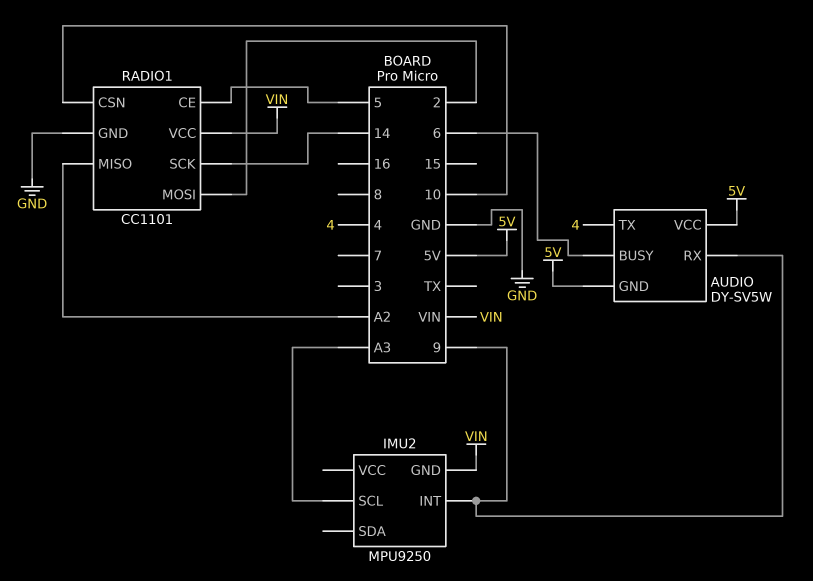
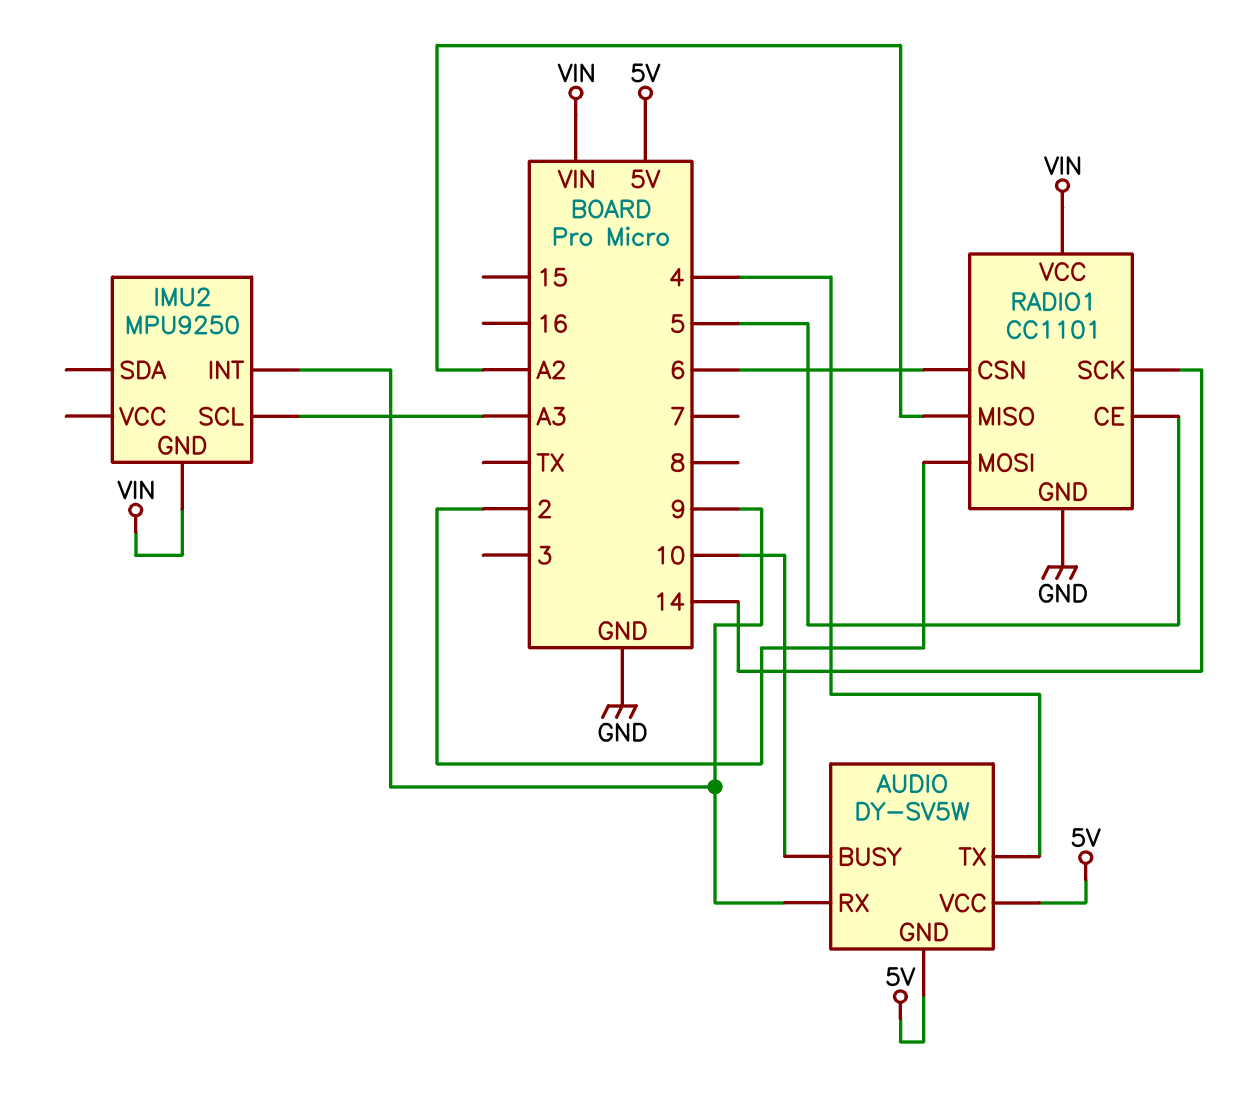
AUDIO pin BUSY: 6 -> 10
RADIO1 pin CSN: 10 -> 6

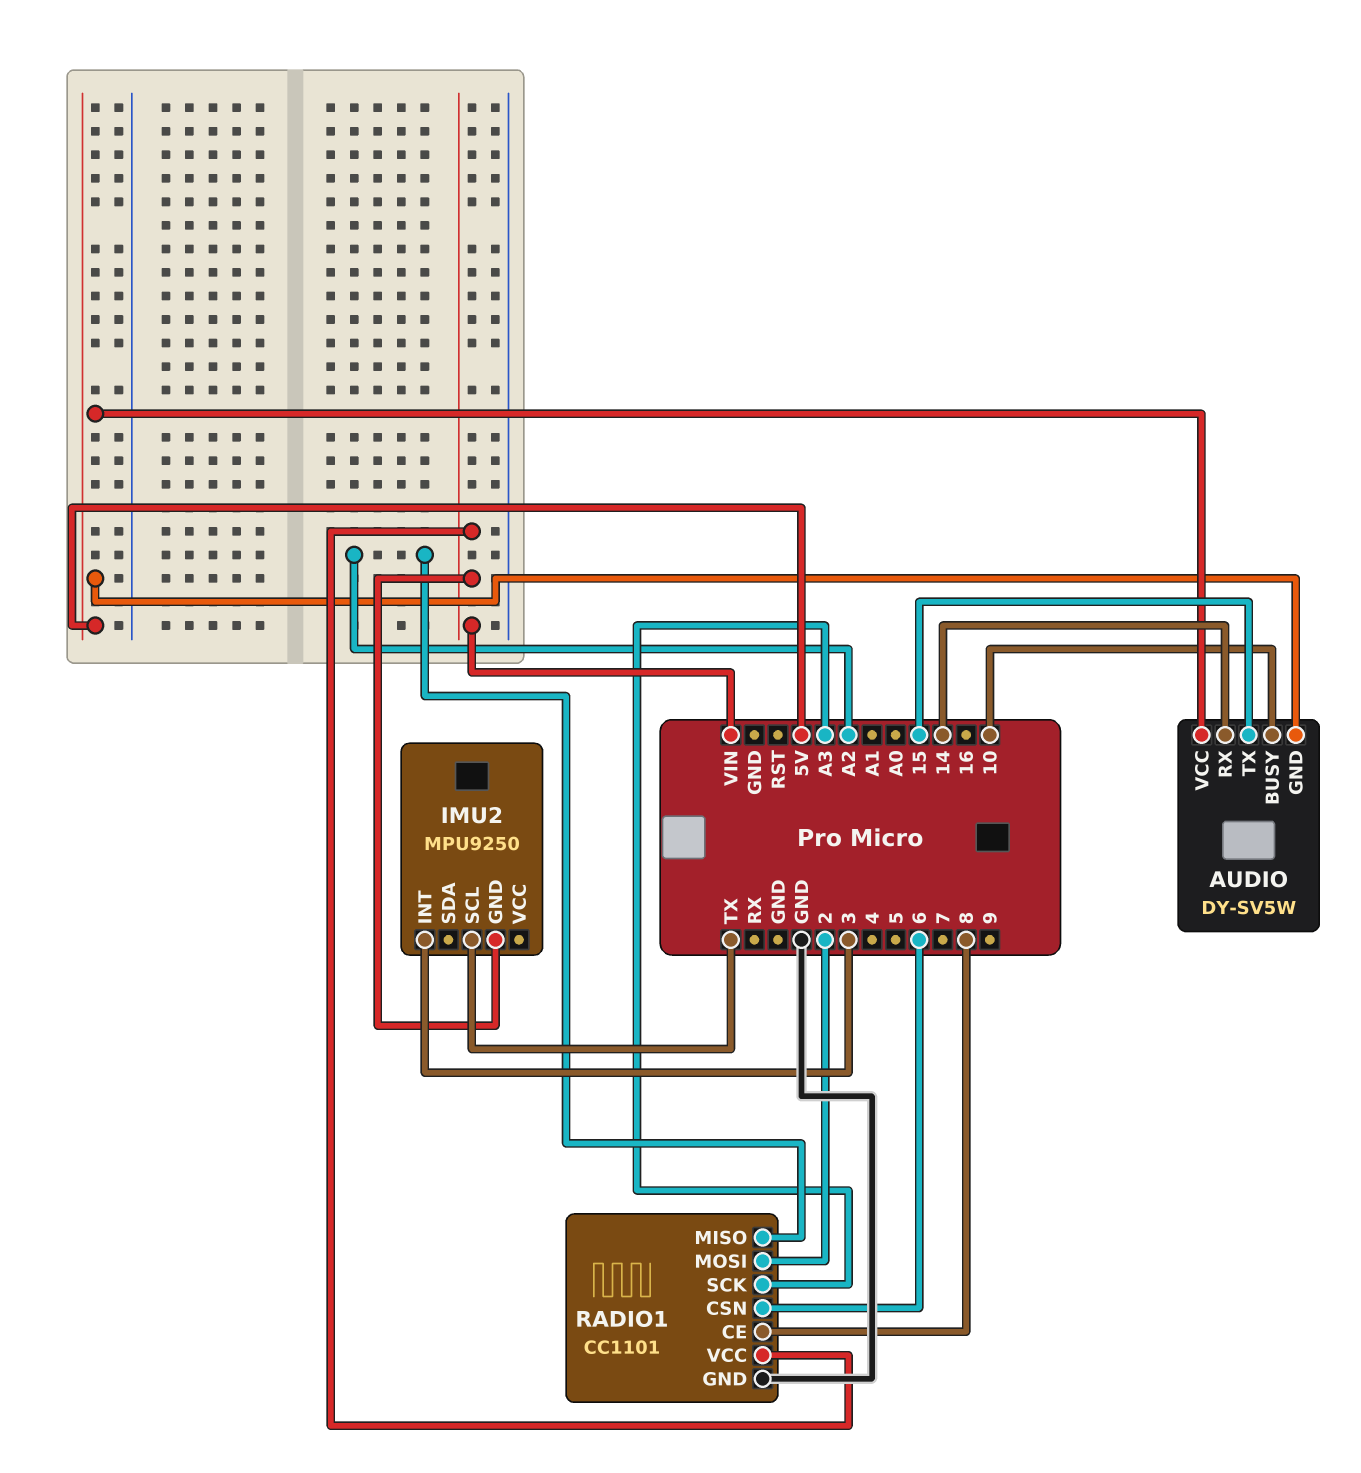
AUDIO pin RX: 9 -> 14
AUDIO pin TX: 4 -> 15
IMU2 pin INT: 9 -> 3
IMU2 pin SCL: A3 -> TX
RADIO1 pin CE: 5 -> 8
RADIO1 pin SCK: 14 -> A3

